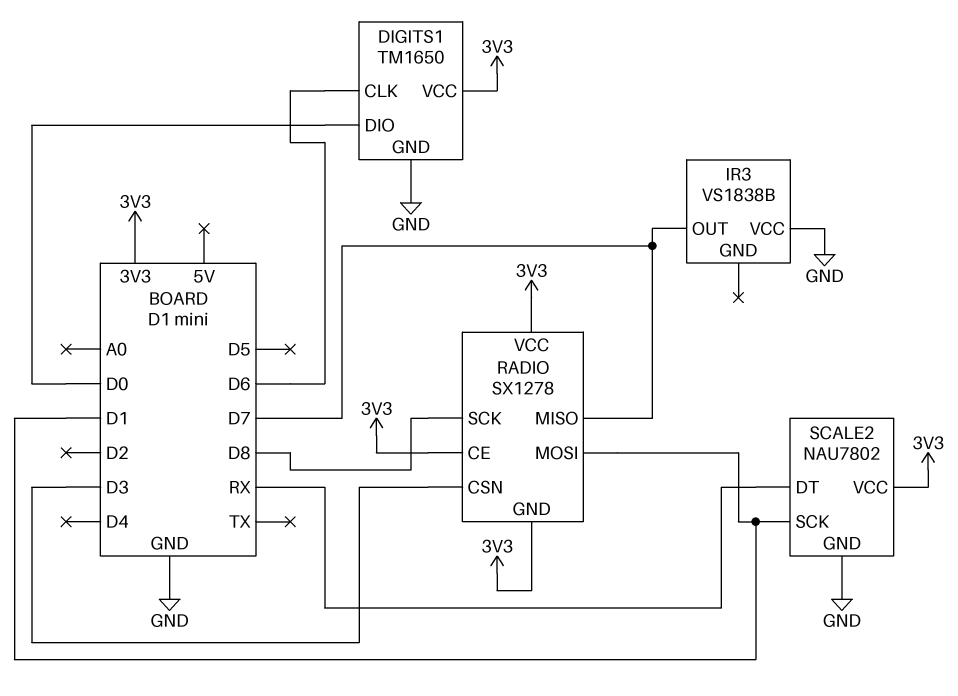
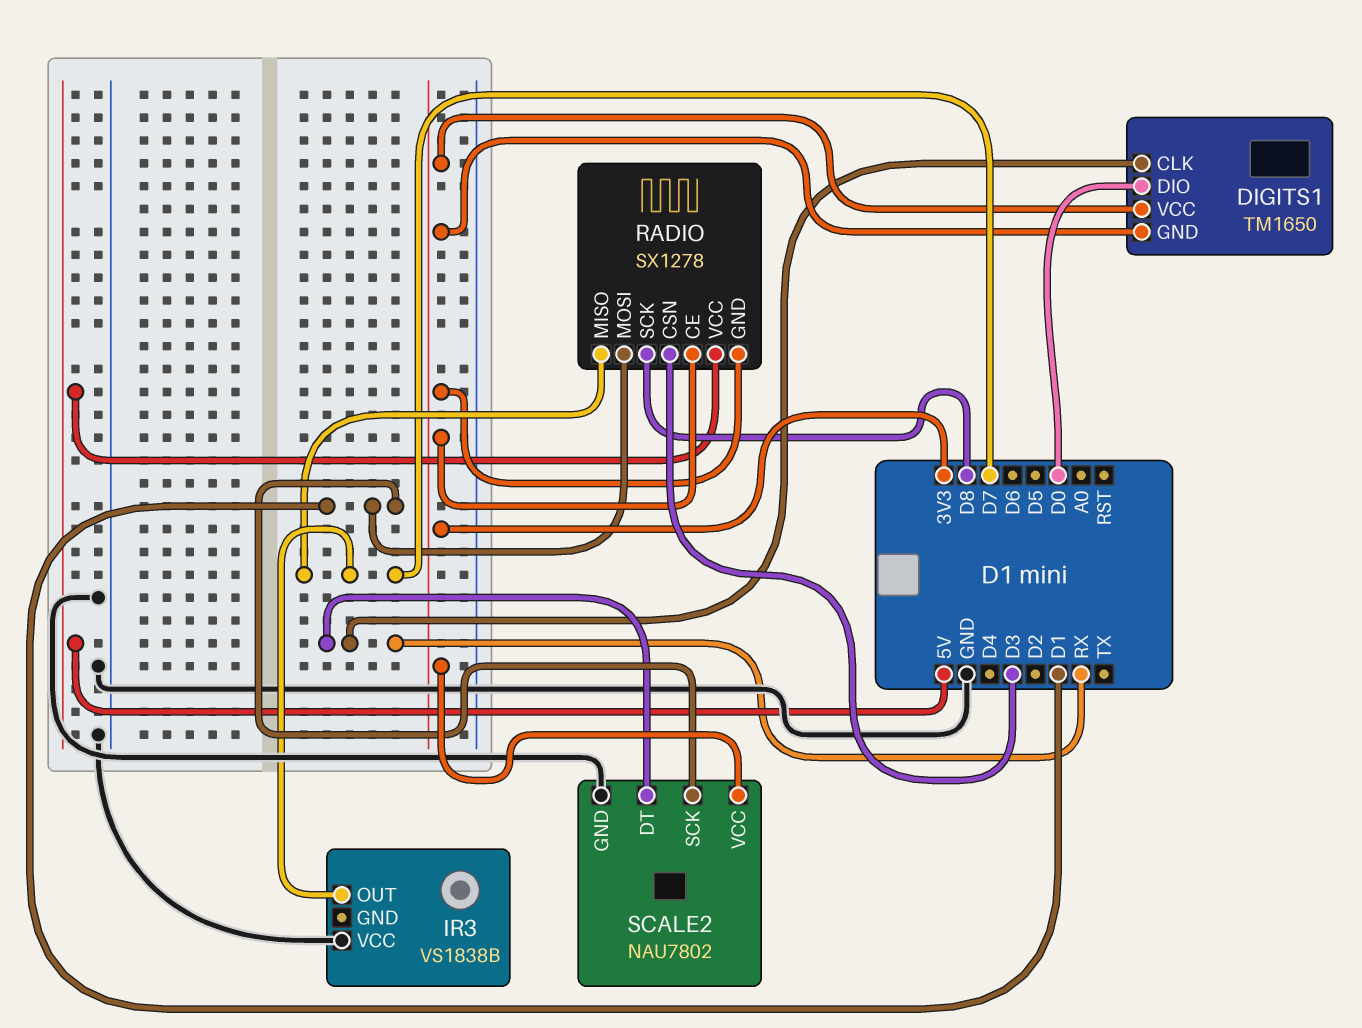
DIGITS1 pin CLK: D6 -> RX
DIGITS1 pin GND: GND -> 3V3
RADIO pin VCC: 3V3 -> 5V

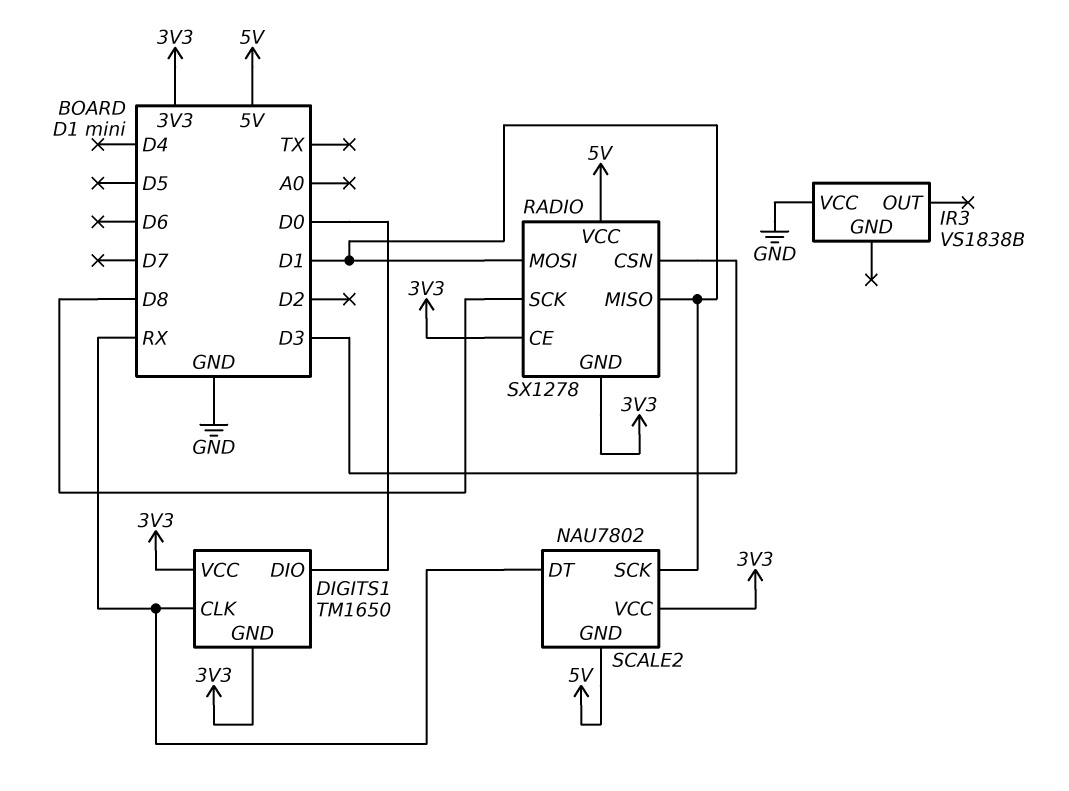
IR3 pin OUT: D7 -> none
RADIO pin MISO: D7 -> D1
SCALE2 pin GND: GND -> 5V

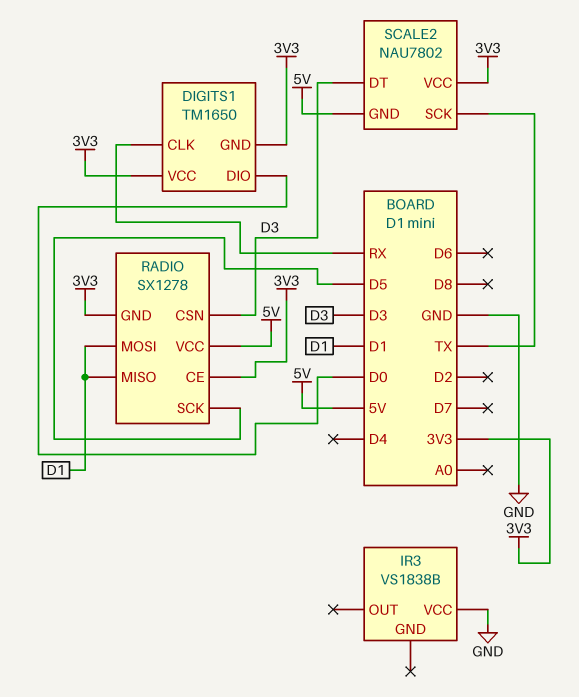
RADIO pin SCK: D8 -> D5
SCALE2 pin DT: RX -> D3
SCALE2 pin SCK: D1 -> TX

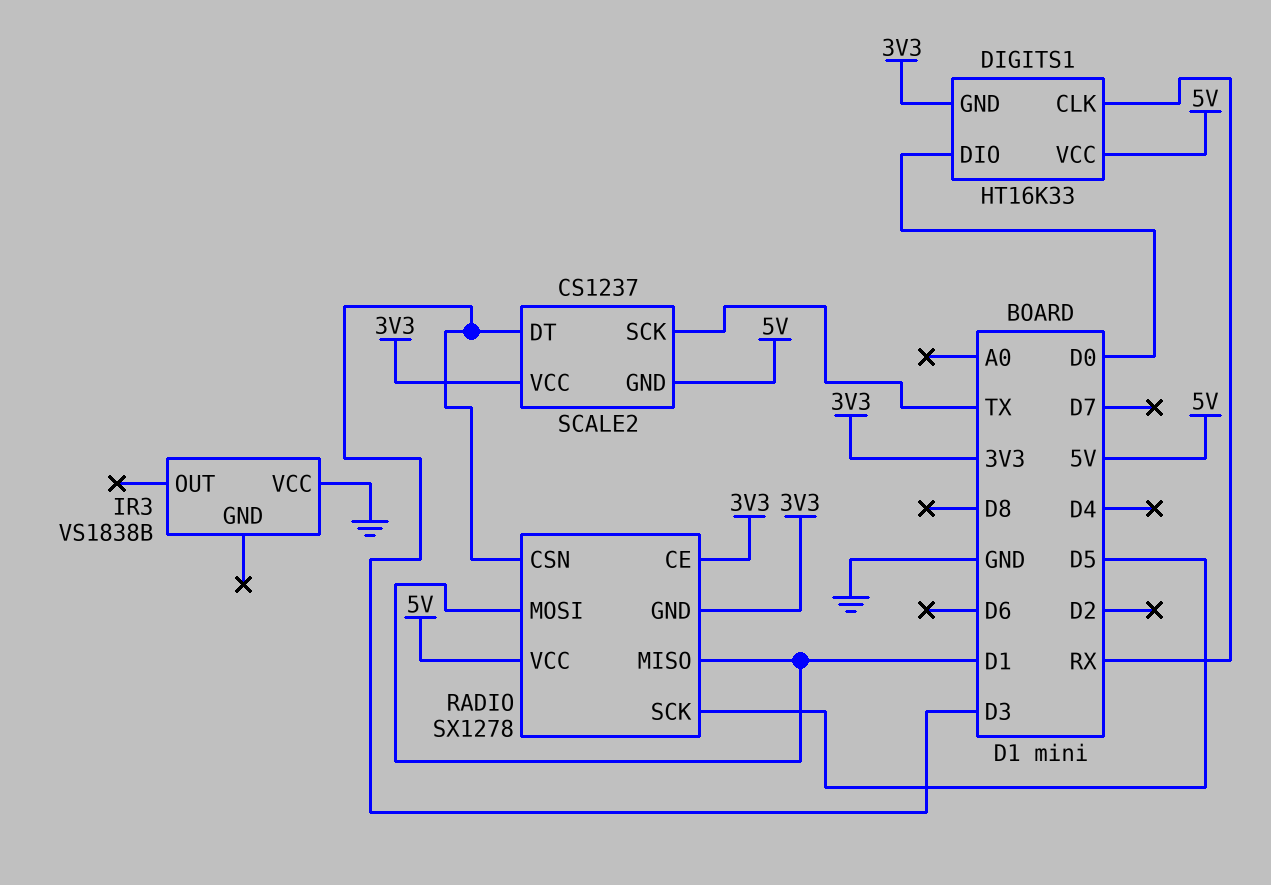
DIGITS1: TM1650 -> HT16K33
DIGITS1 pin VCC: 3V3 -> 5V
SCALE2: NAU7802 -> CS1237

